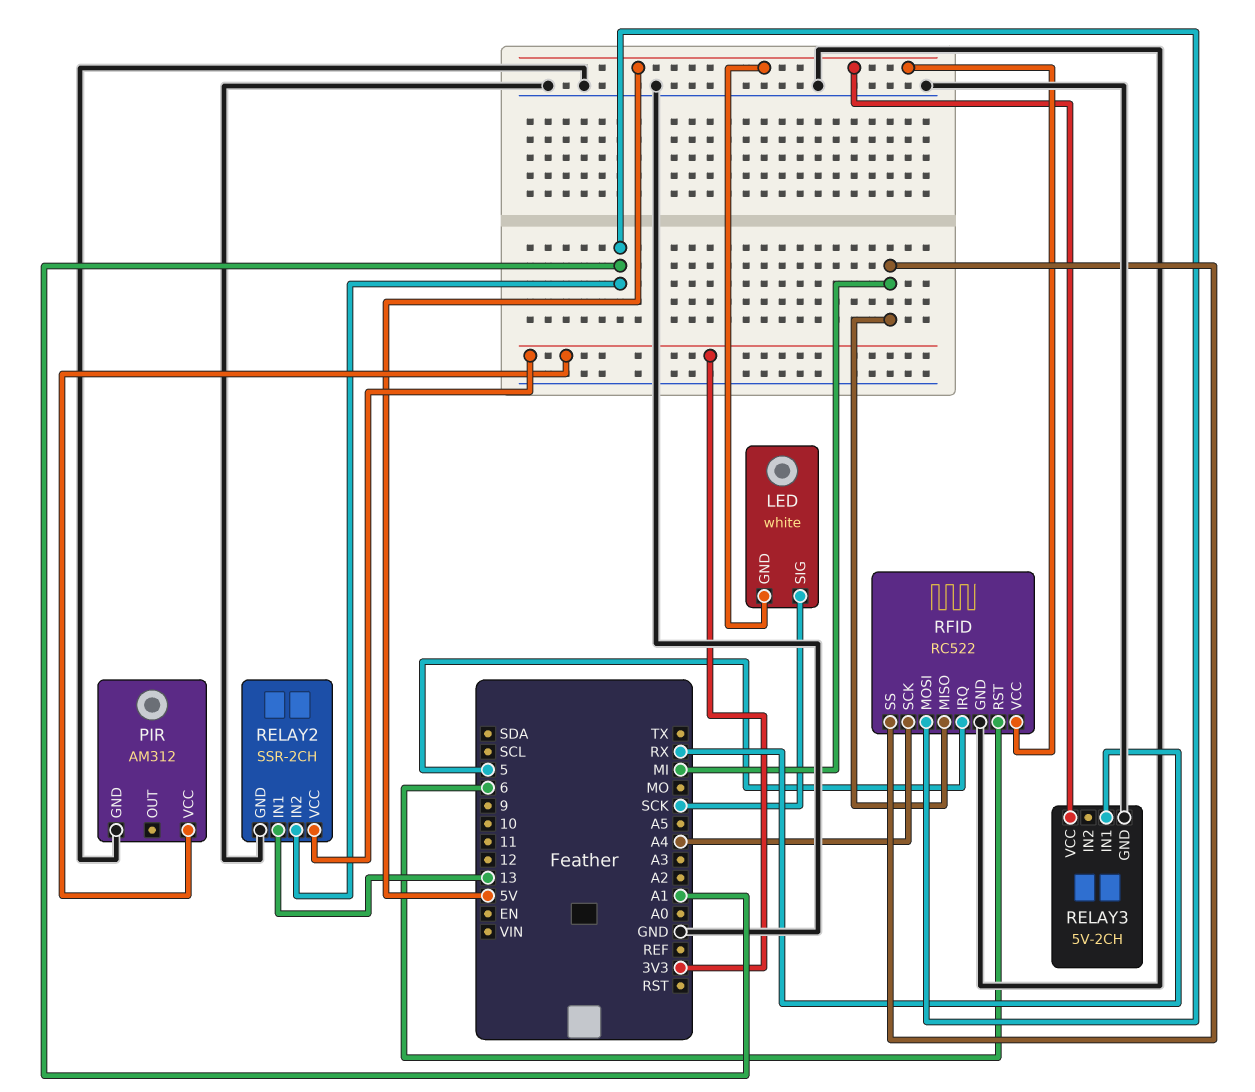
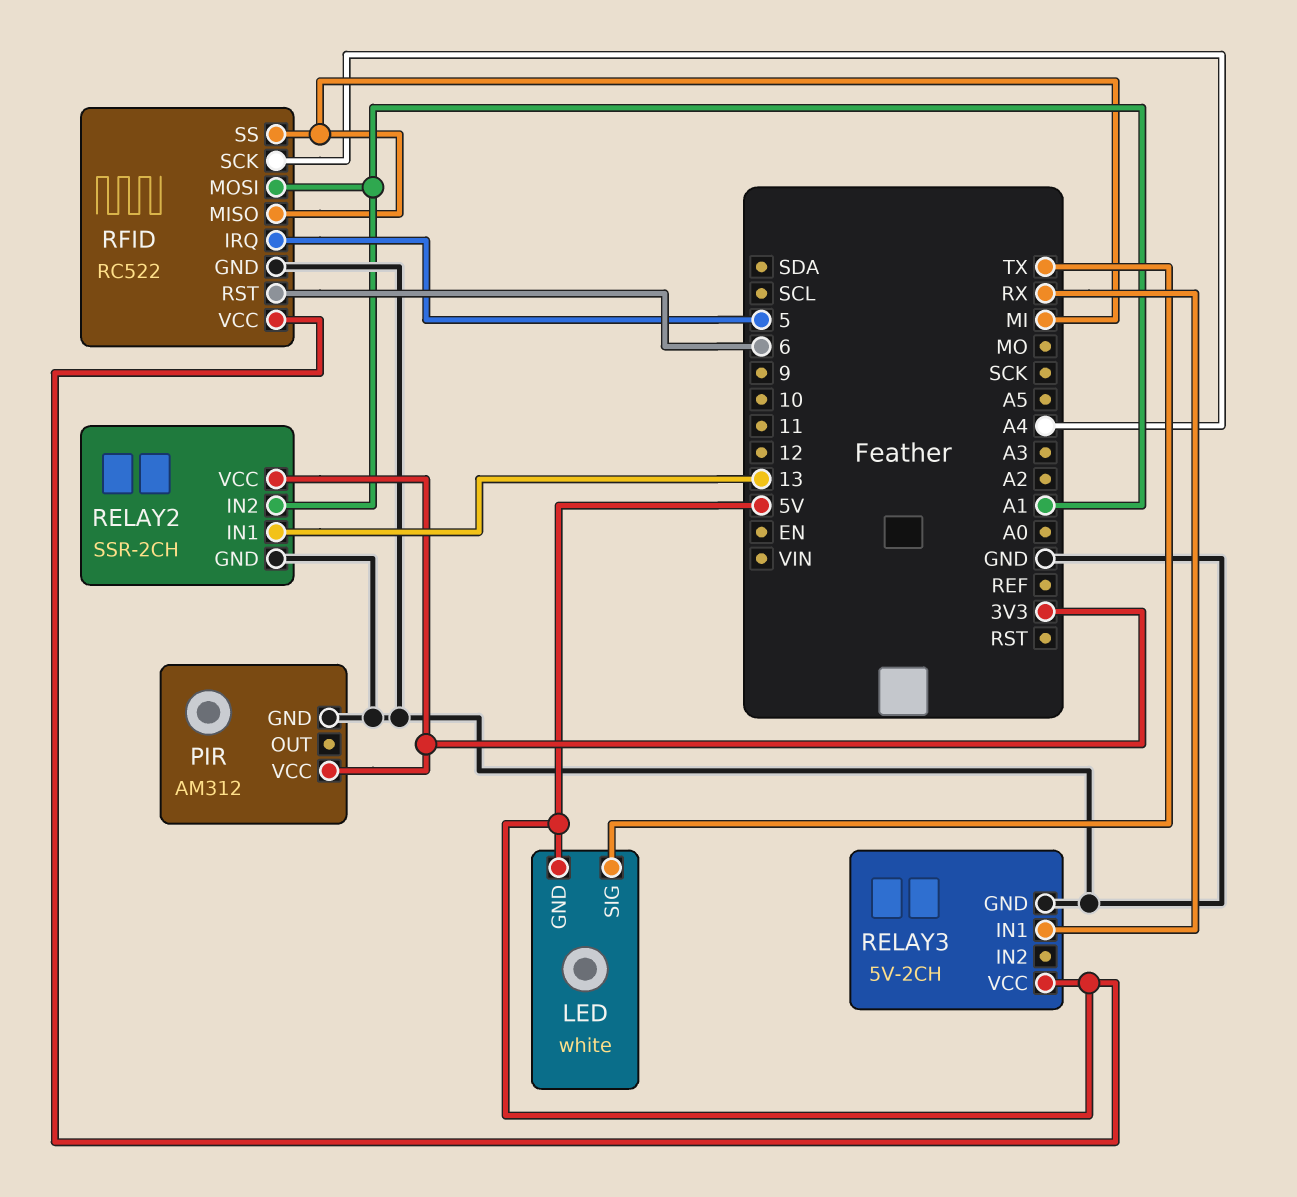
LED pin SIG: SCK -> TX

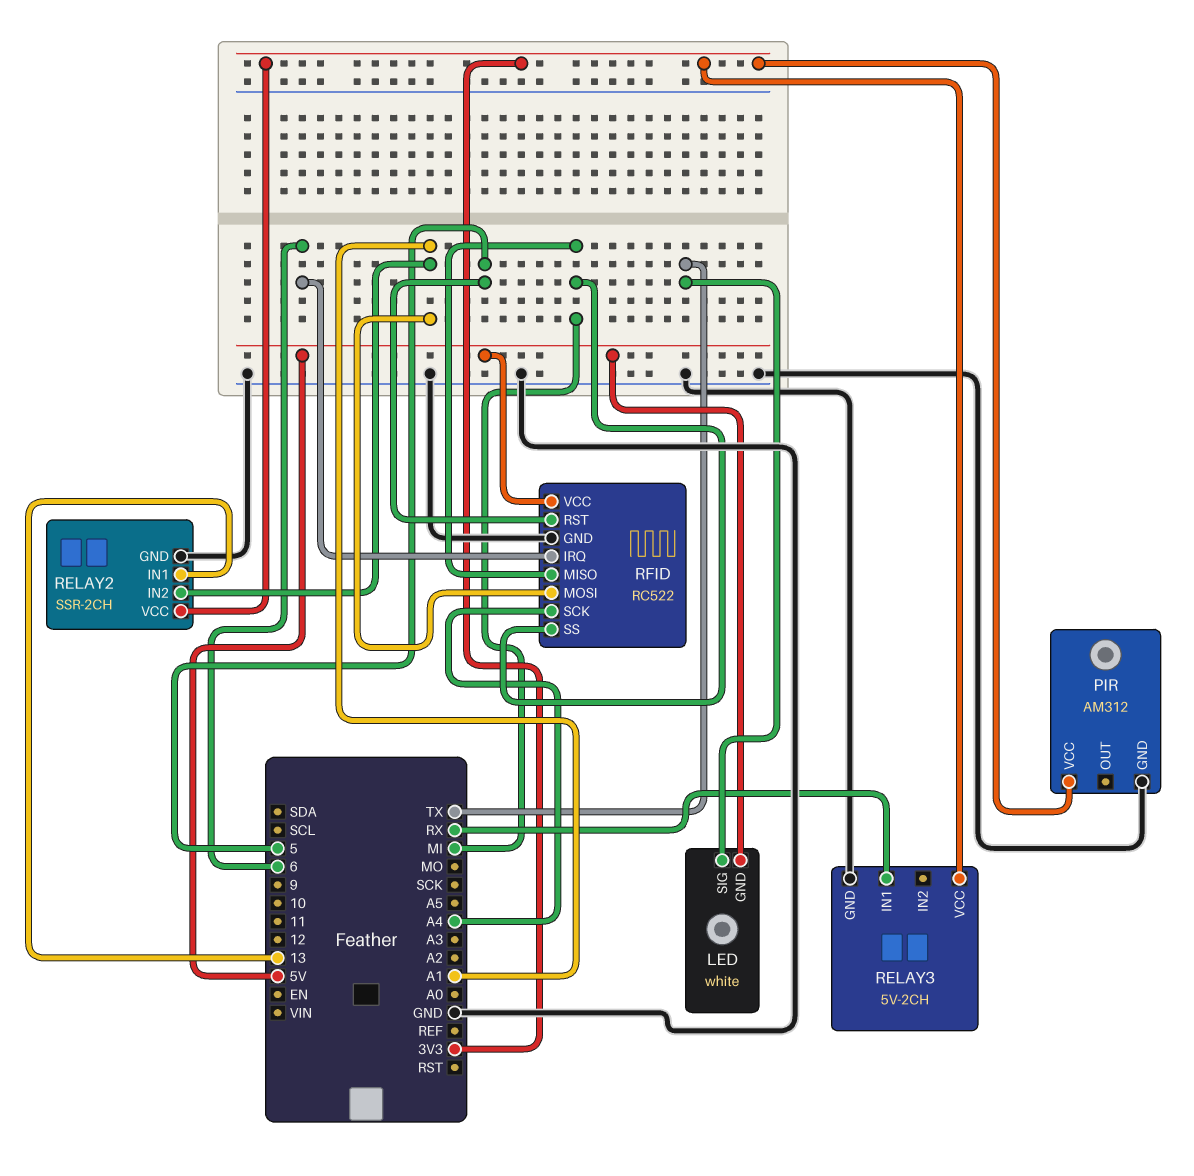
RELAY3 pin VCC: 5V -> 3V3
RFID pin IRQ: 5 -> 6
RFID pin RST: 6 -> 5

